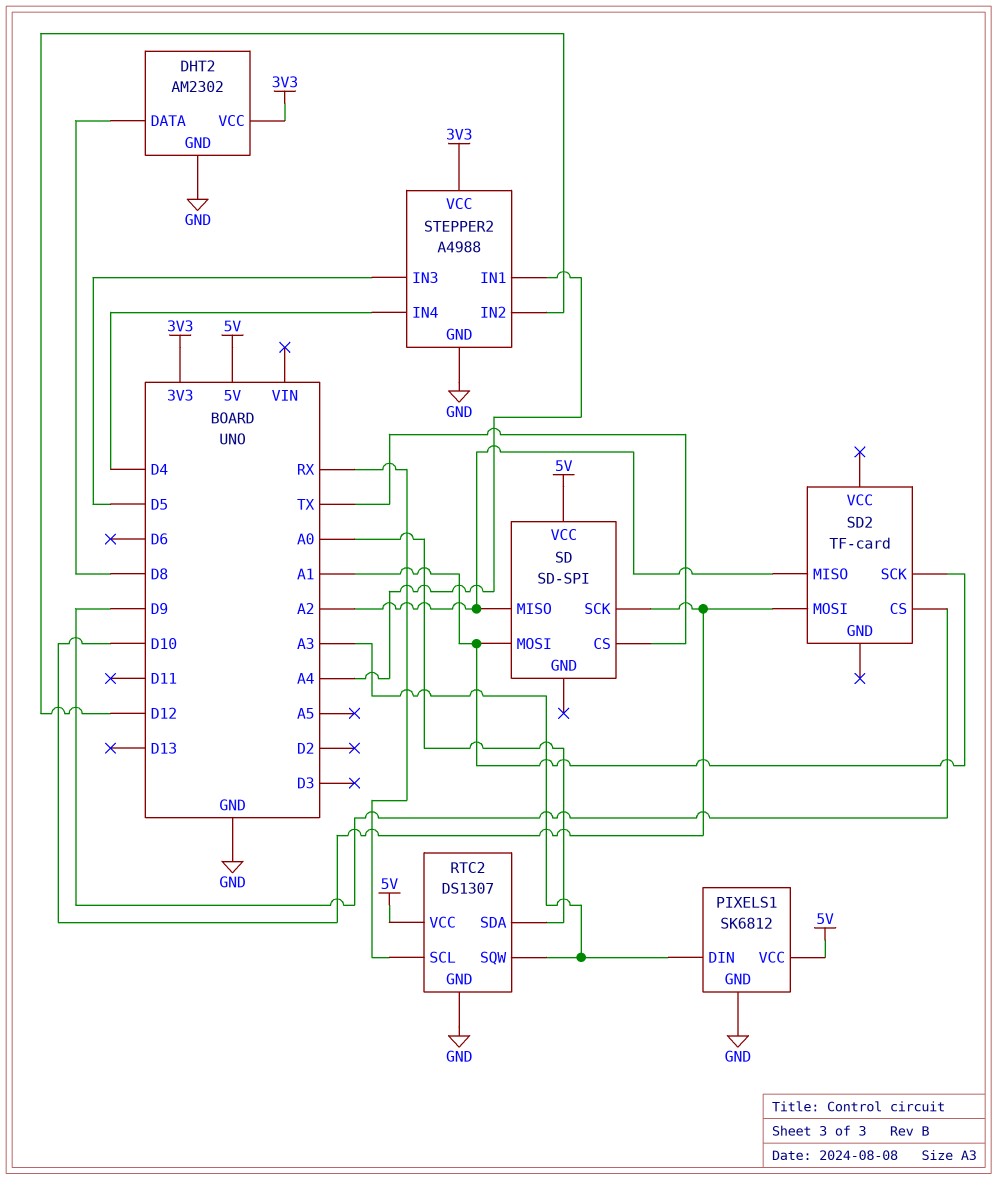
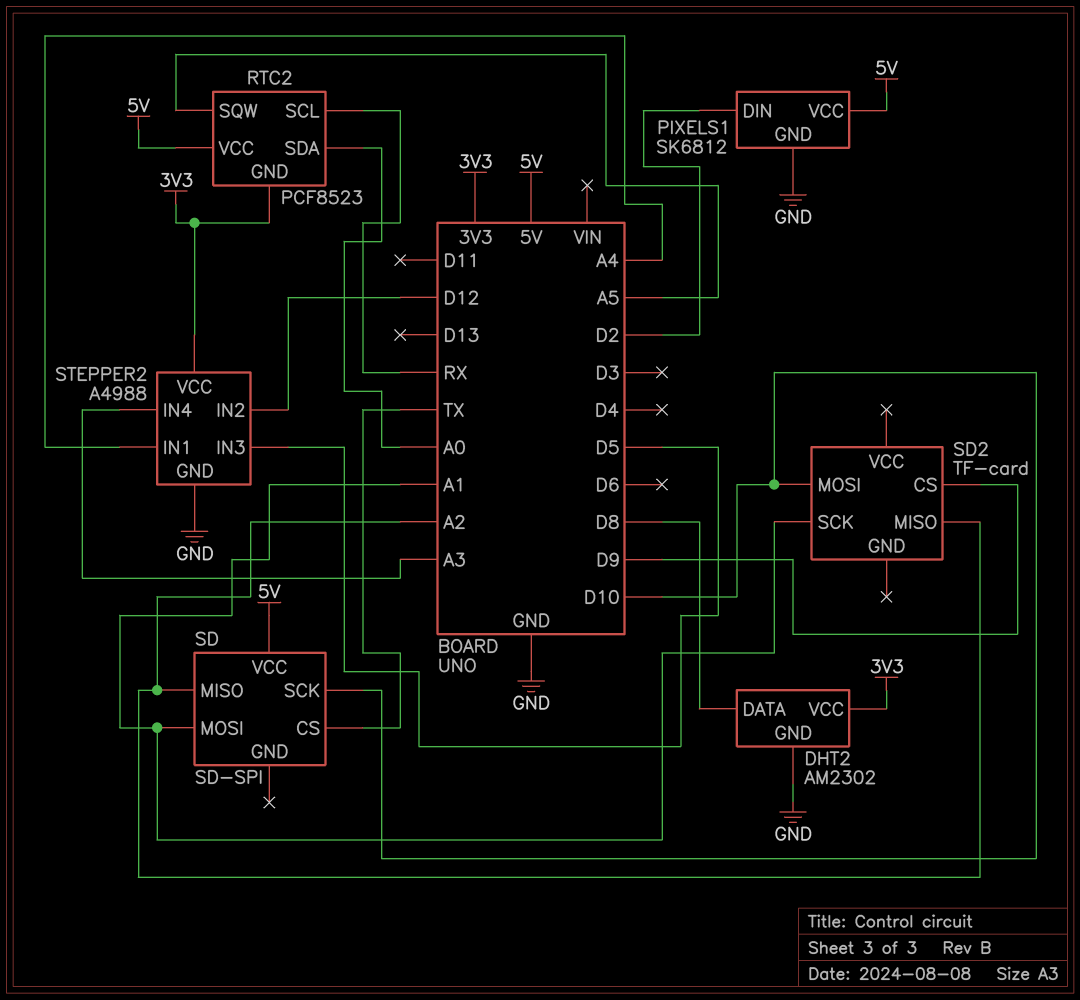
PIXELS1 pin DIN: A3 -> D2
RTC2: DS1307 -> PCF8523
RTC2 pin GND: GND -> 3V3
RTC2 pin SQW: A3 -> A5
STEPPER2 pin IN4: D4 -> A3

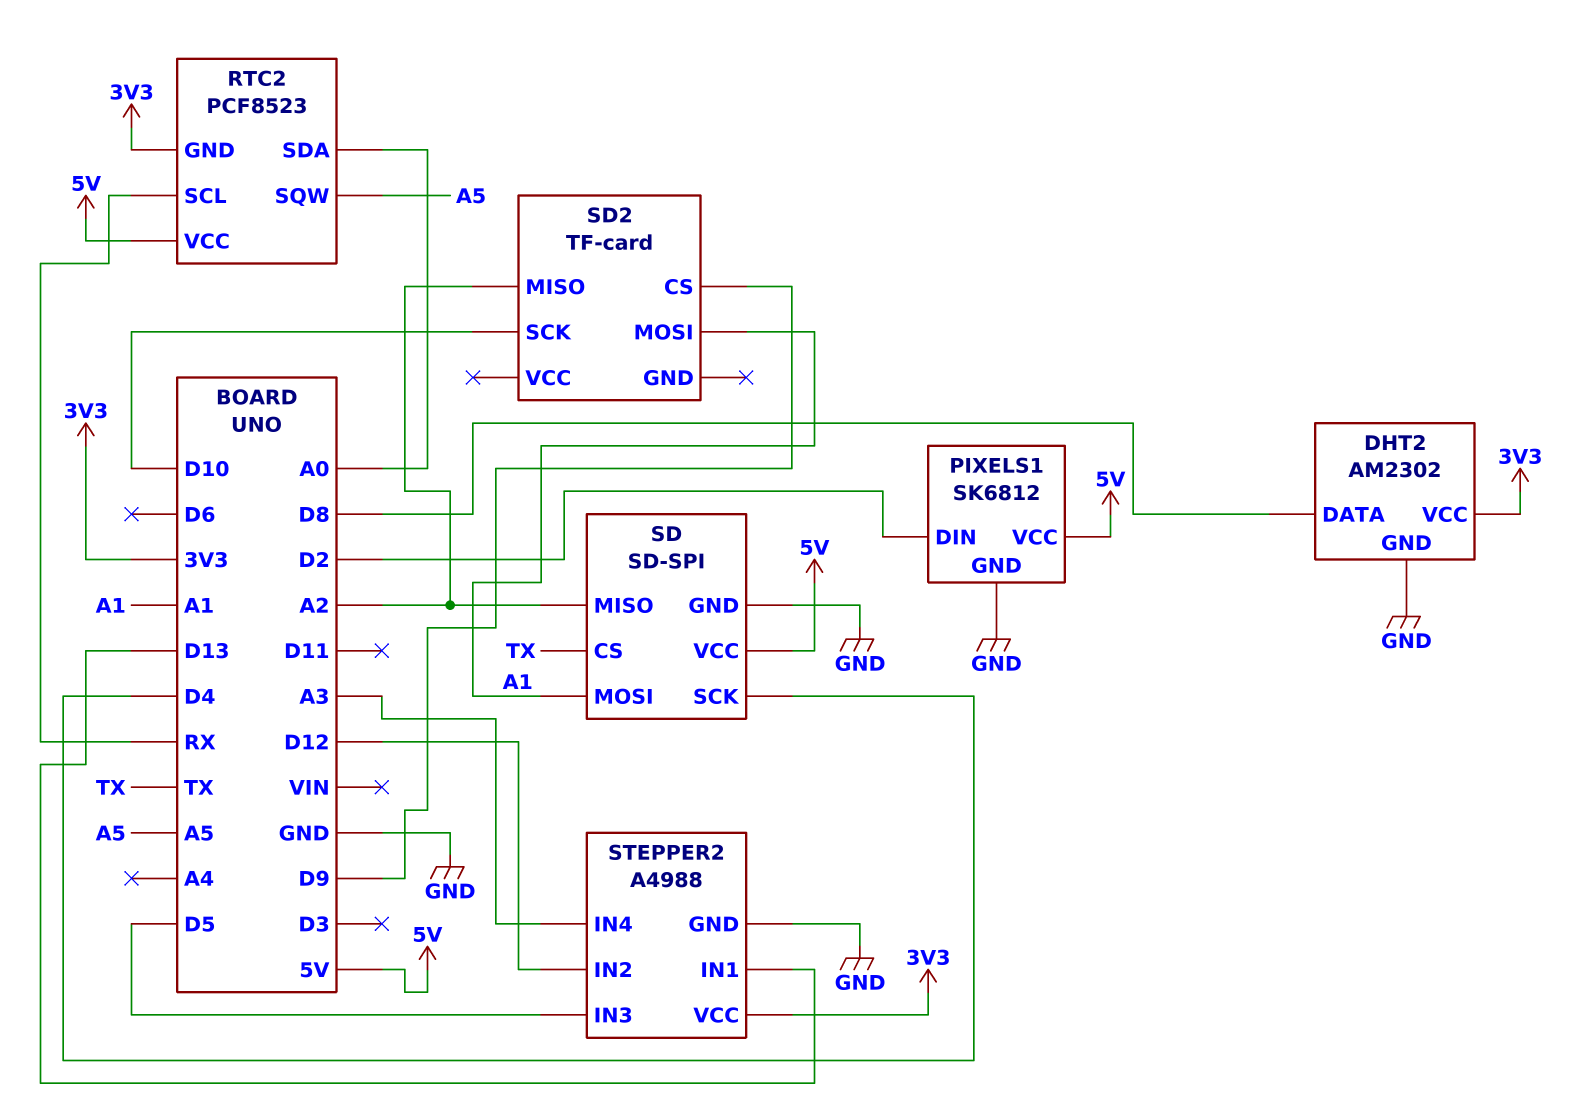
SD pin GND: none -> GND
SD pin SCK: D10 -> D4
SD2 pin MOSI: D10 -> A1
SD2 pin SCK: A1 -> D10
STEPPER2 pin IN1: A4 -> D13

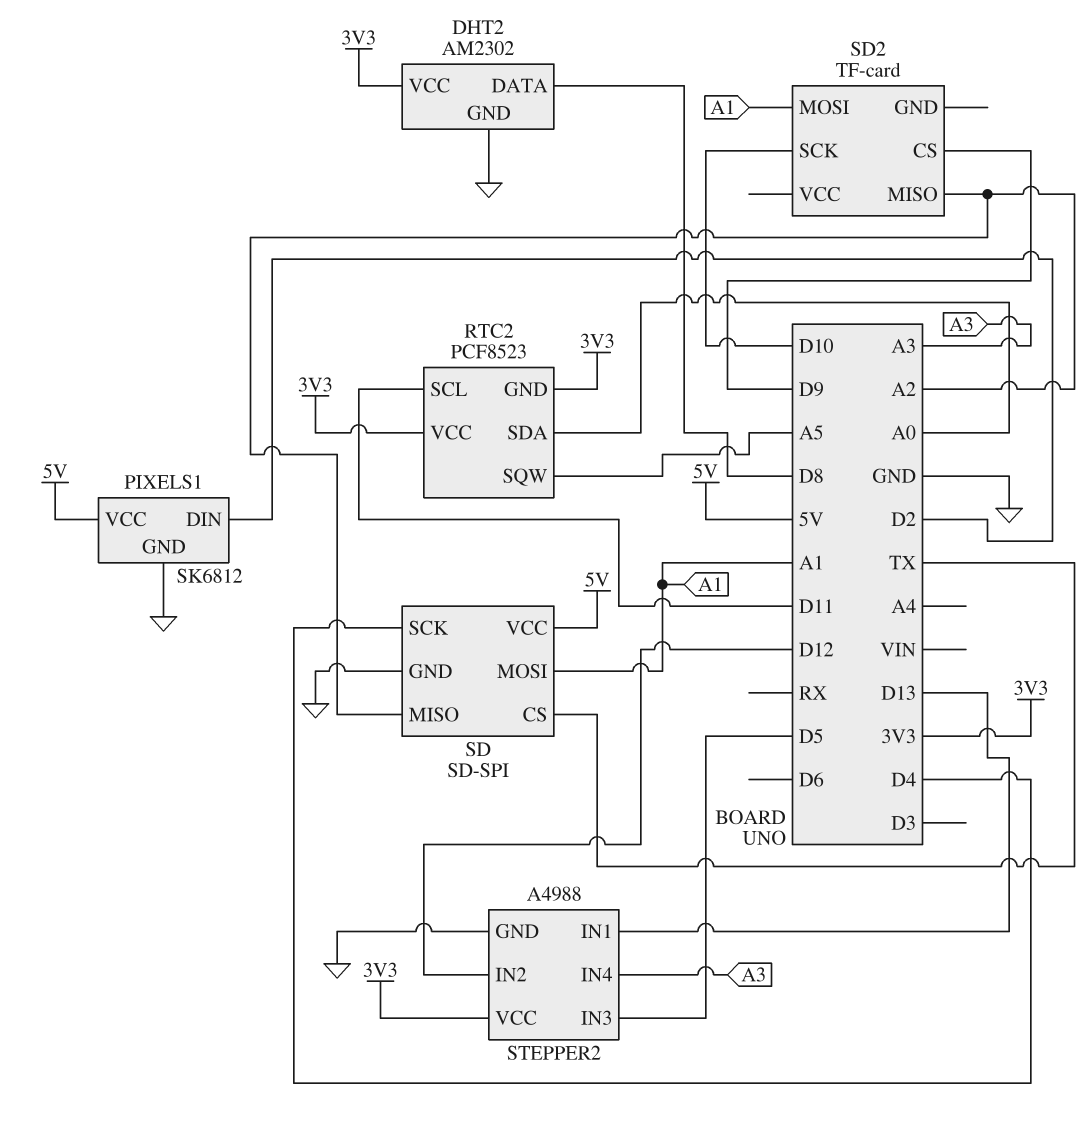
RTC2 pin SCL: RX -> D11
RTC2 pin VCC: 5V -> 3V3

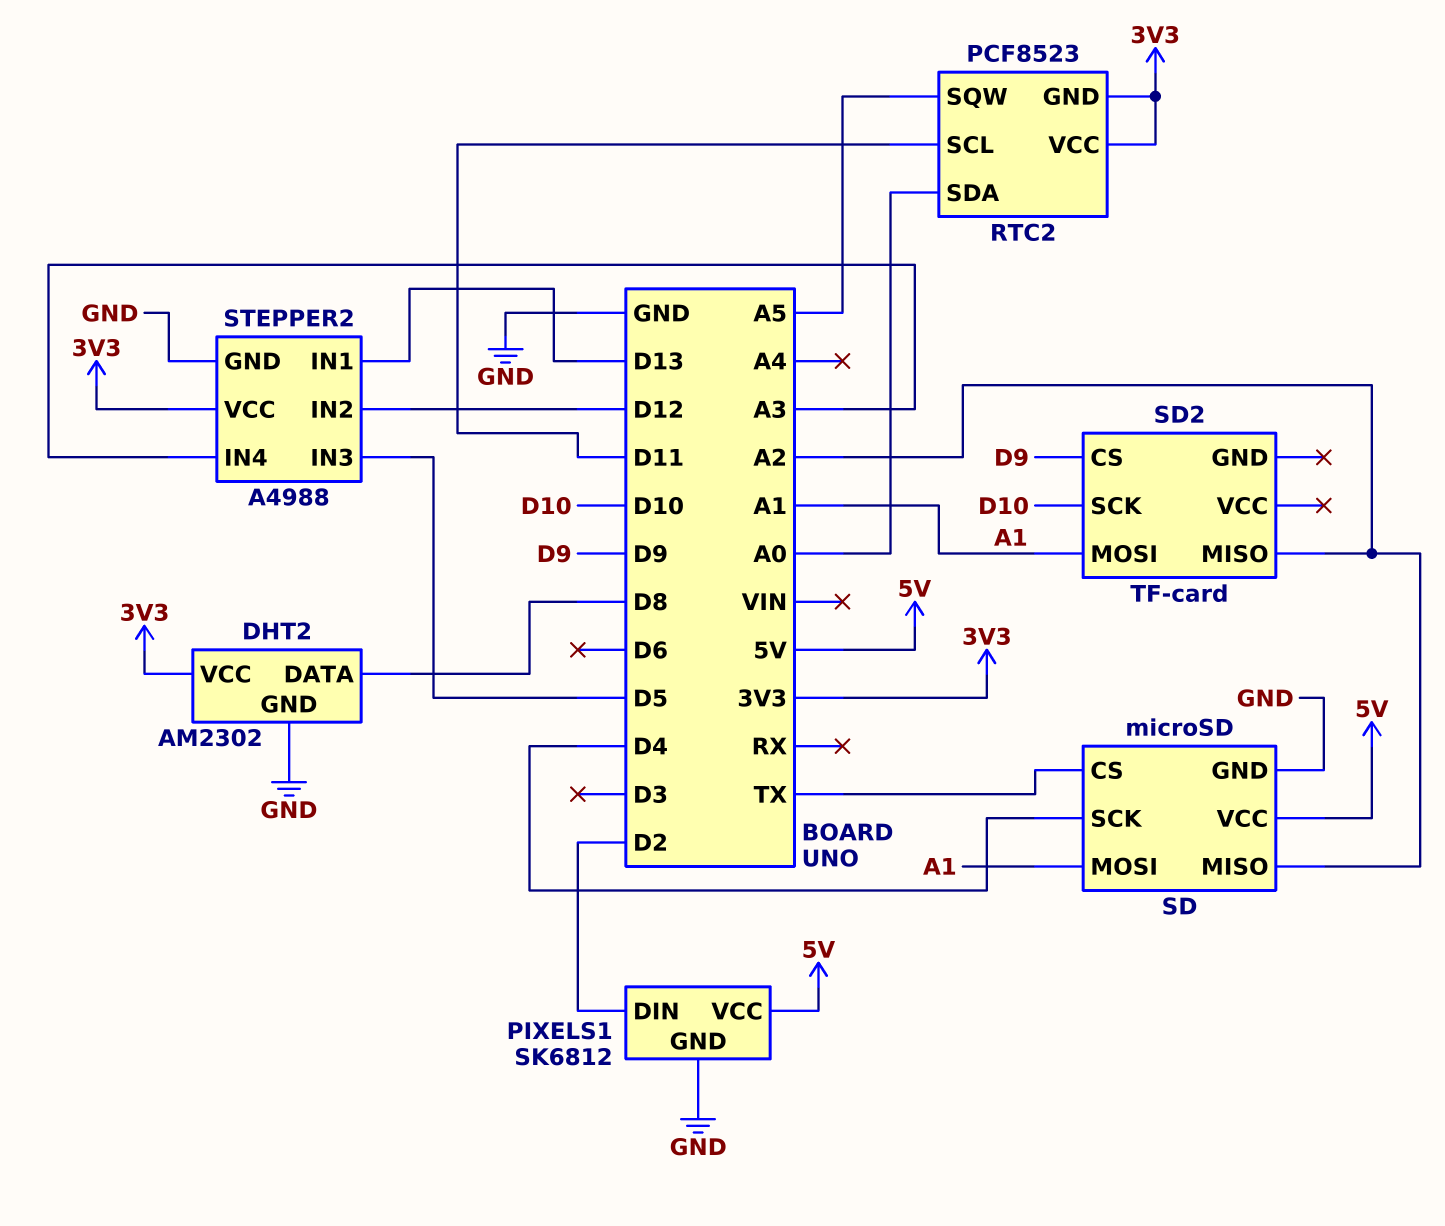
SD: SD-SPI -> microSD

